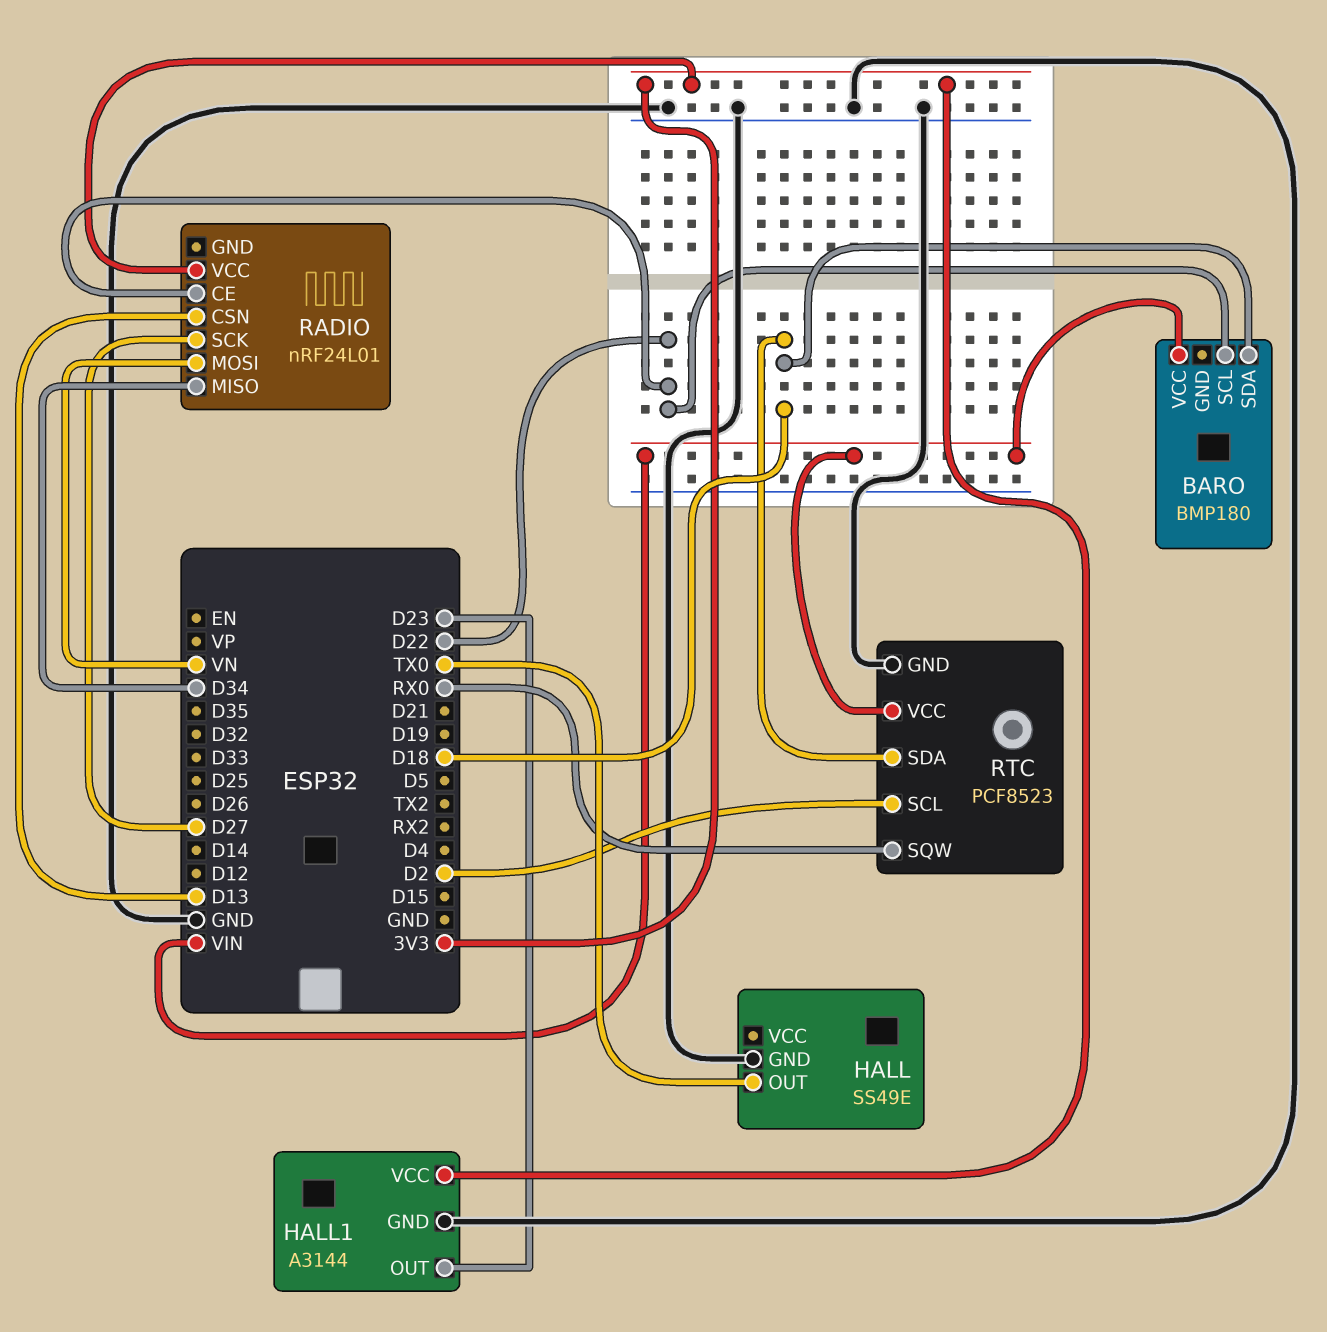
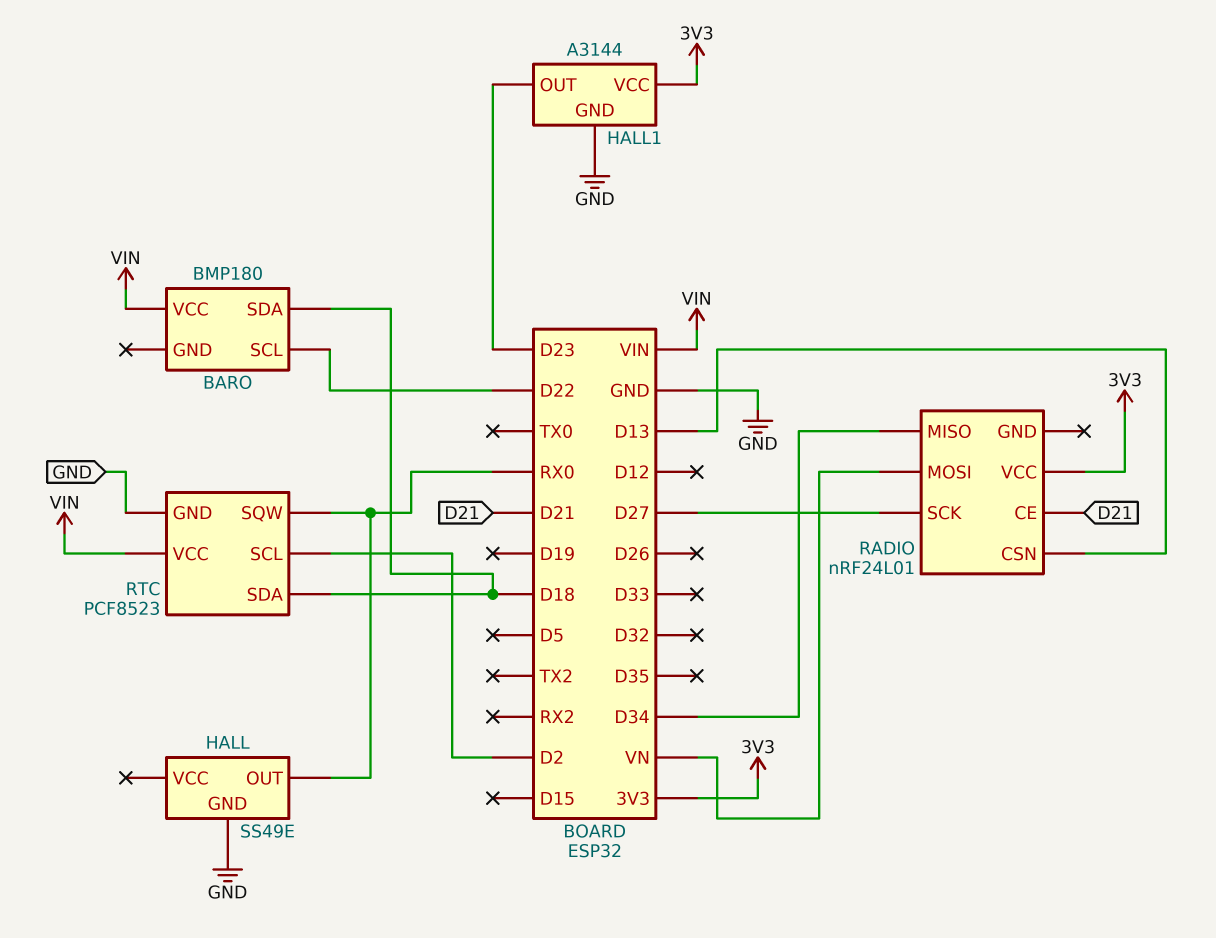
HALL pin OUT: TX0 -> RX0
RADIO pin CE: D22 -> D21

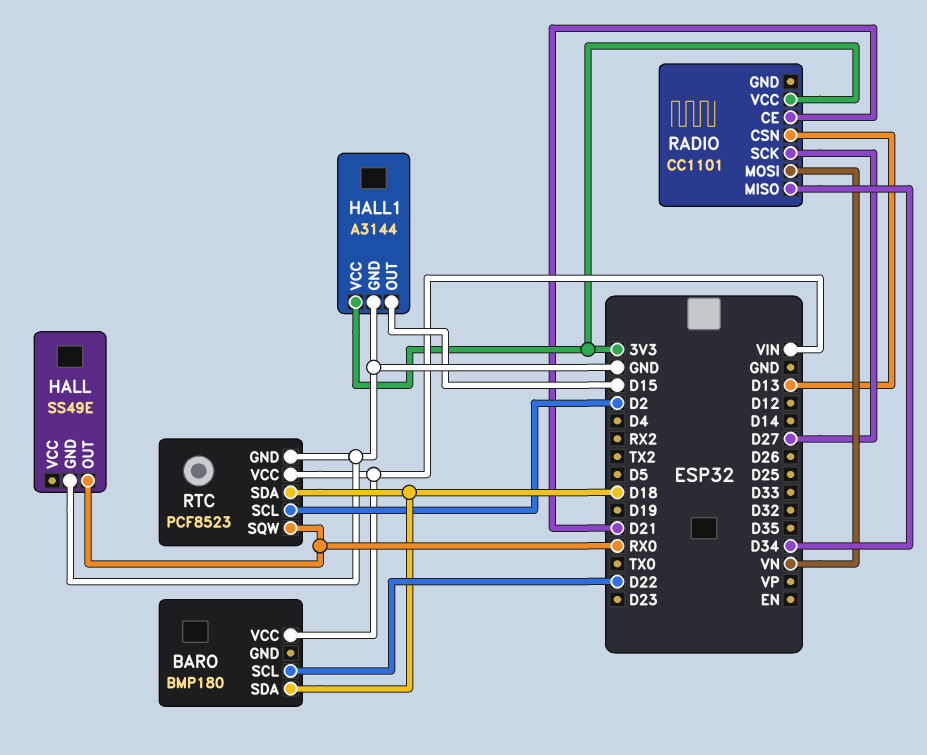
HALL1 pin OUT: D23 -> D15
RADIO: nRF24L01 -> CC1101

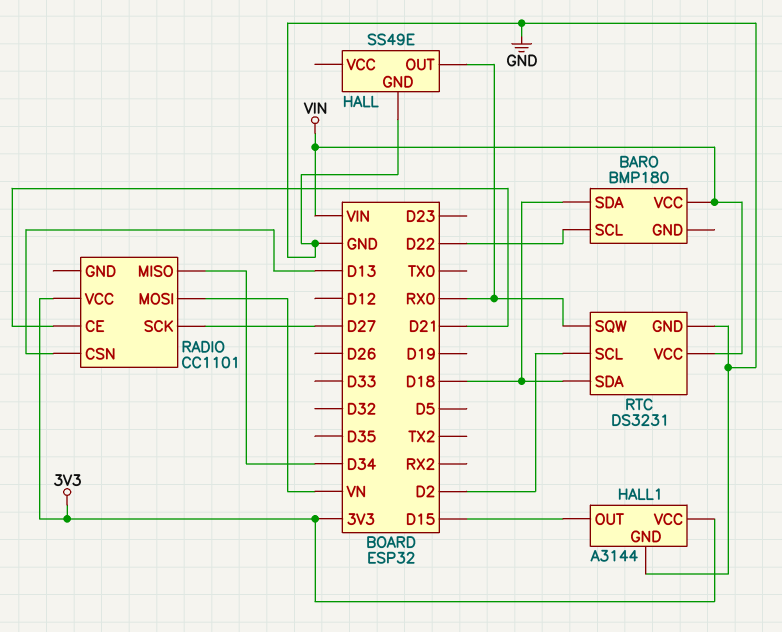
RTC: PCF8523 -> DS3231

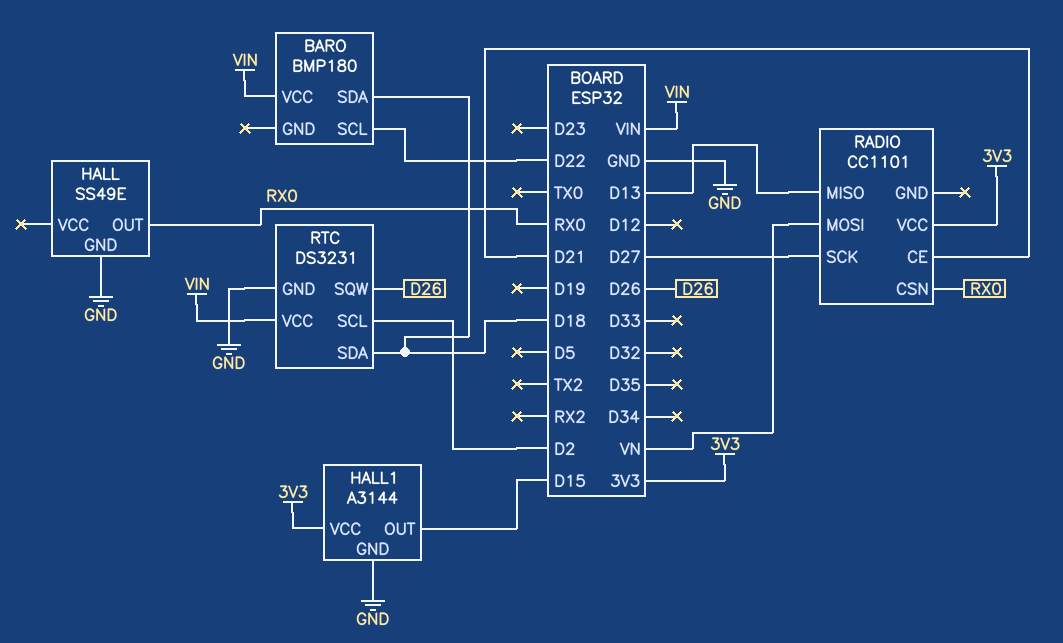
RADIO pin CSN: D13 -> RX0
RADIO pin MISO: D34 -> D13
RTC pin SQW: RX0 -> D26

